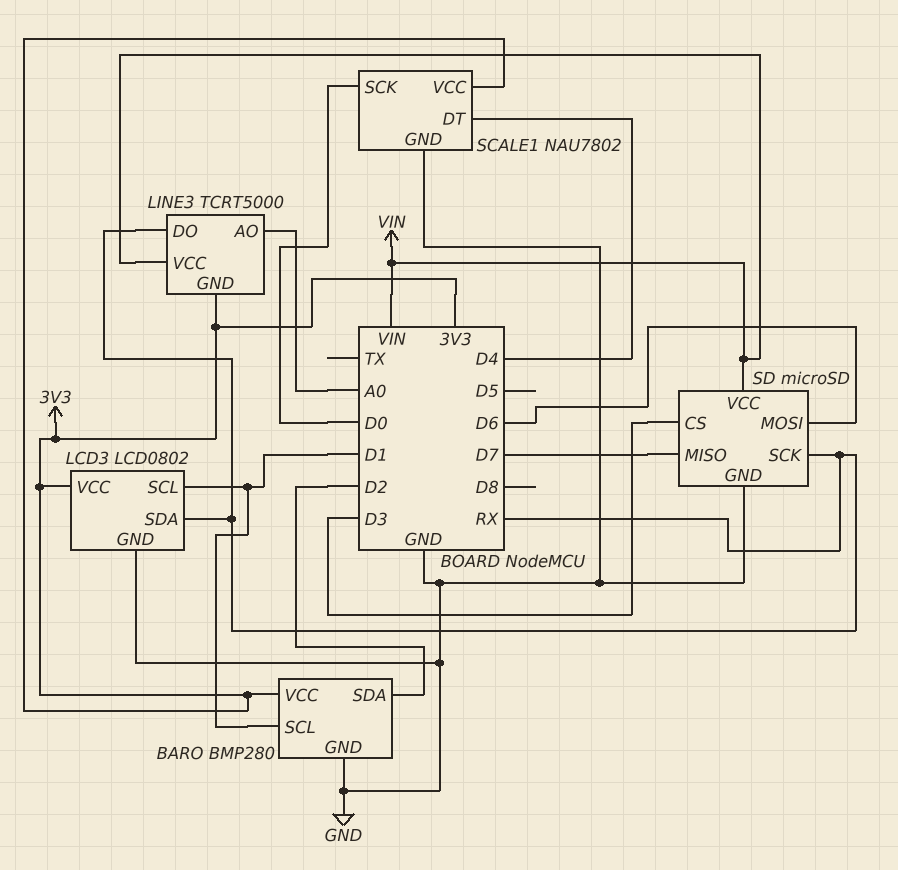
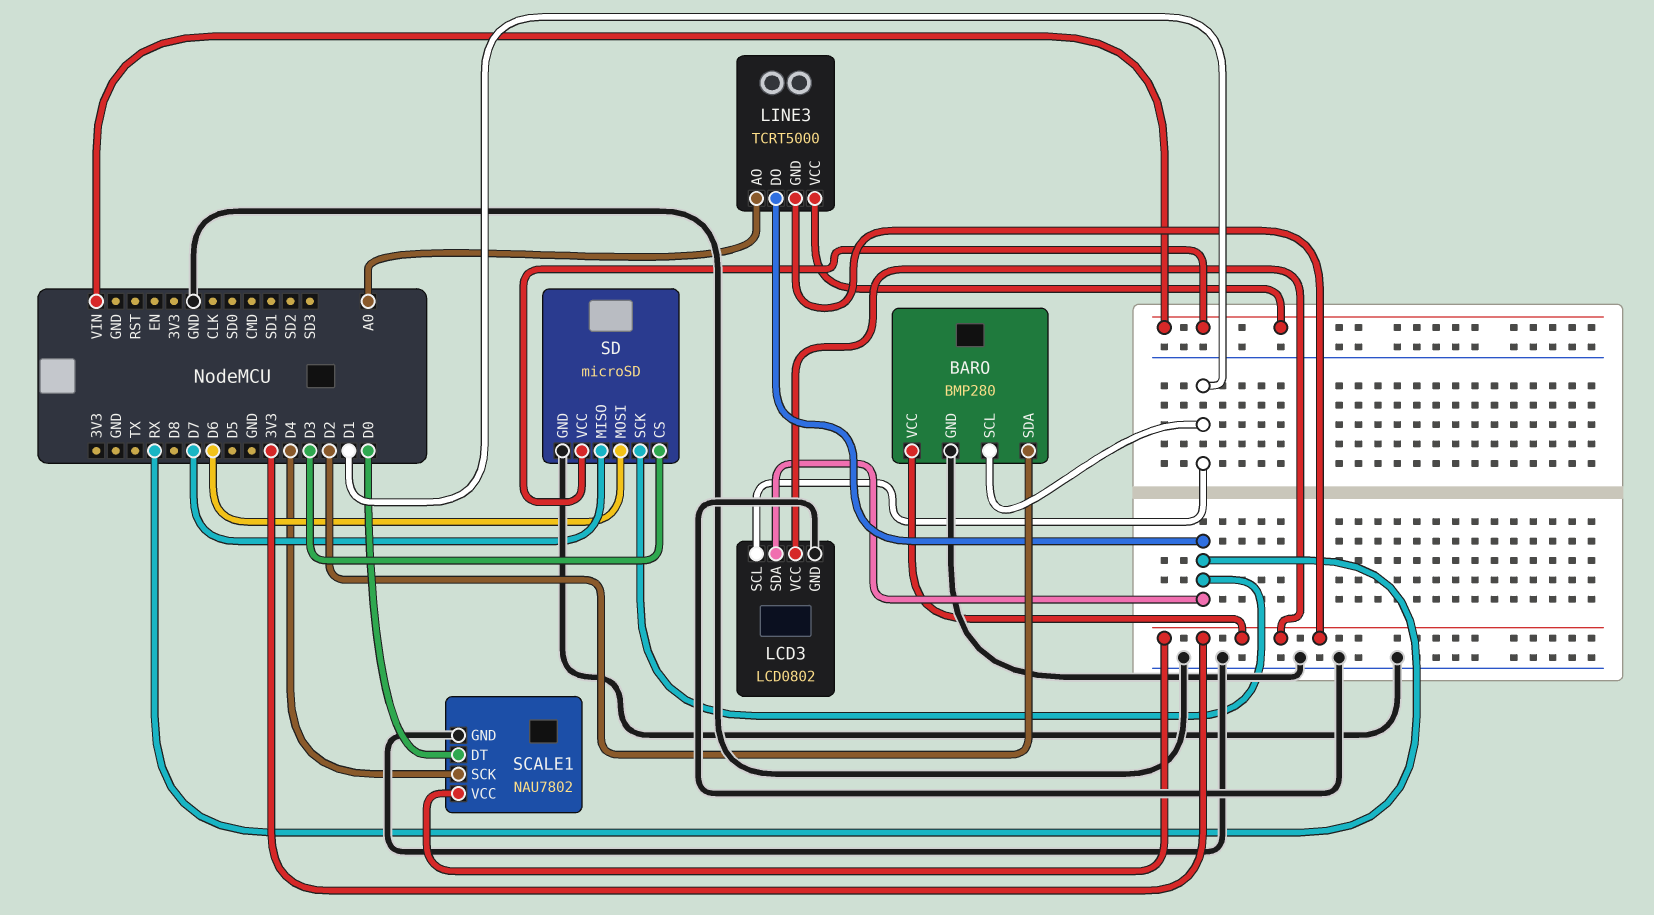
SCALE1 pin DT: D4 -> D0
SCALE1 pin SCK: D0 -> D4

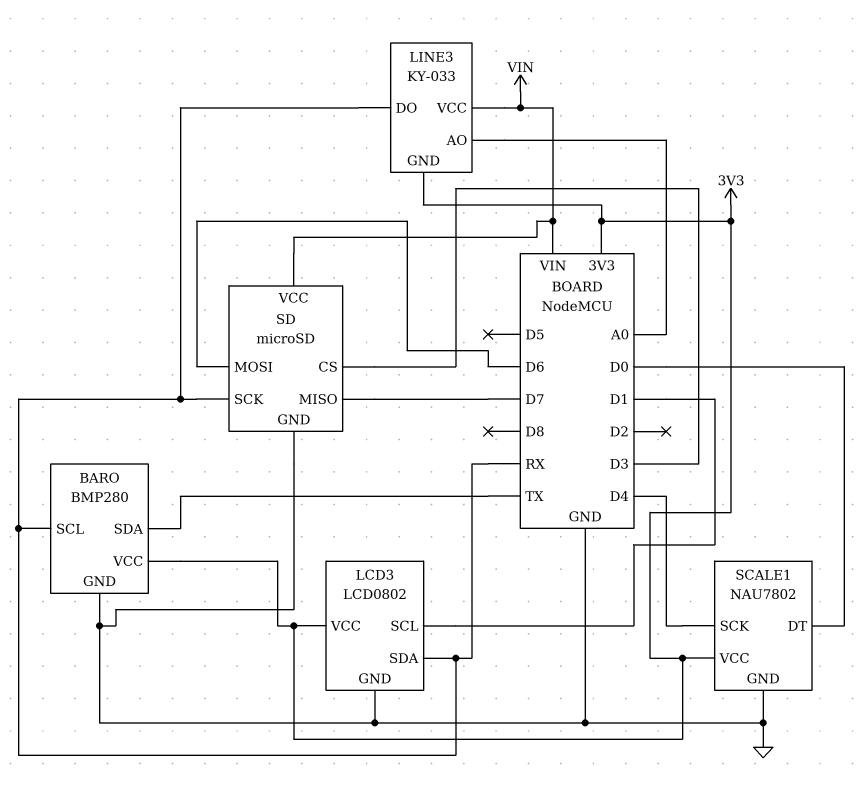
BARO pin SCL: D1 -> RX
BARO pin SDA: D2 -> TX
LINE3: TCRT5000 -> KY-033

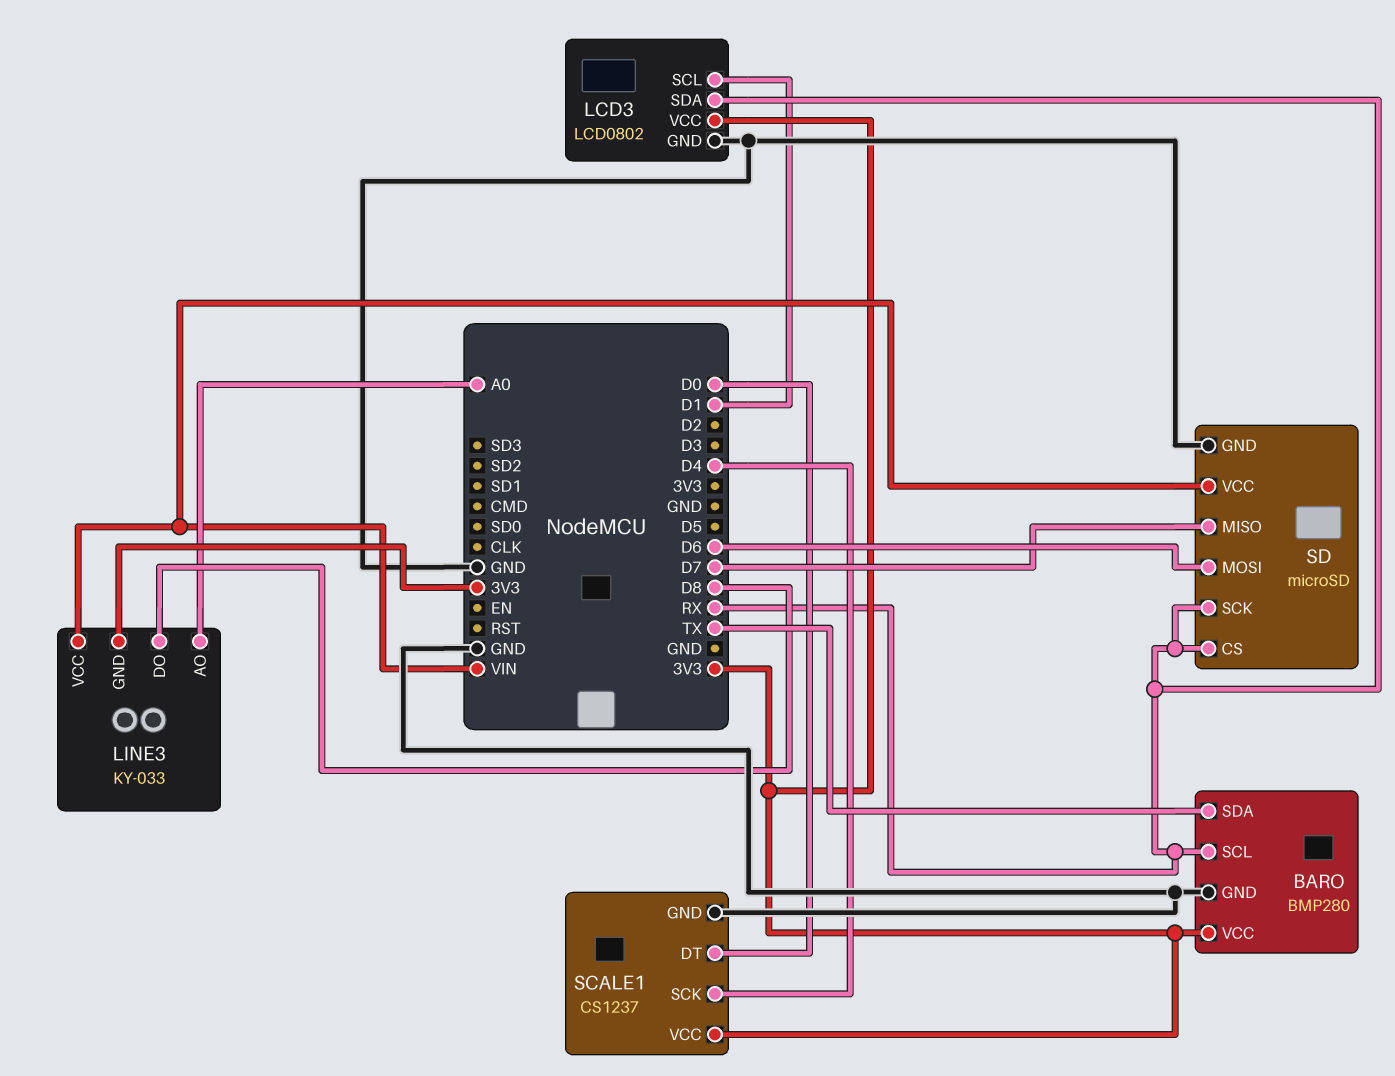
LINE3 pin DO: RX -> D8
SCALE1: NAU7802 -> CS1237
SD pin CS: D3 -> RX

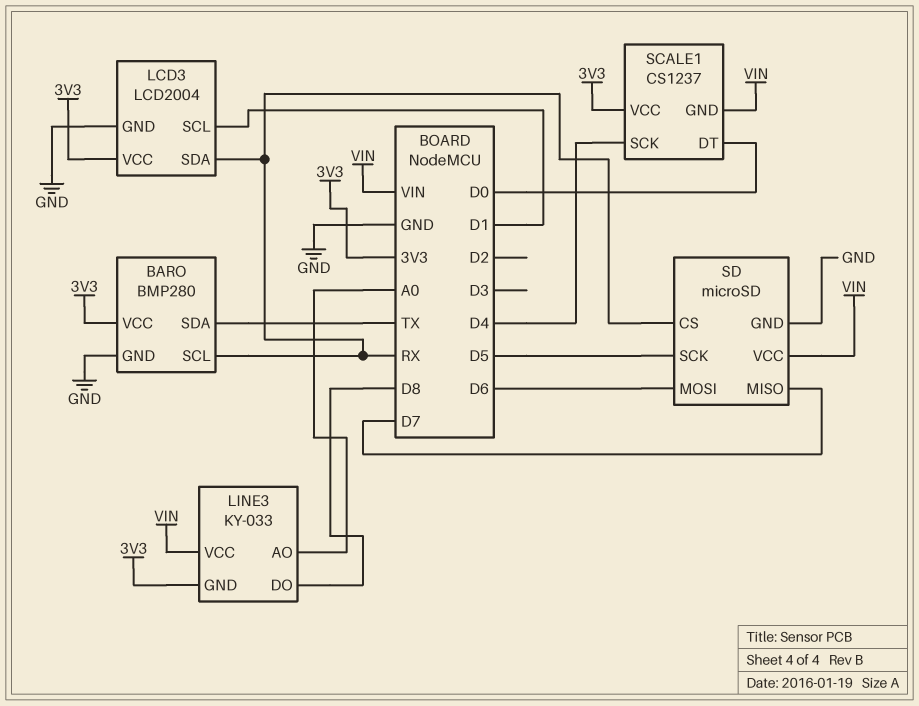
LCD3: LCD0802 -> LCD2004
SCALE1 pin GND: GND -> VIN
SD pin SCK: RX -> D5

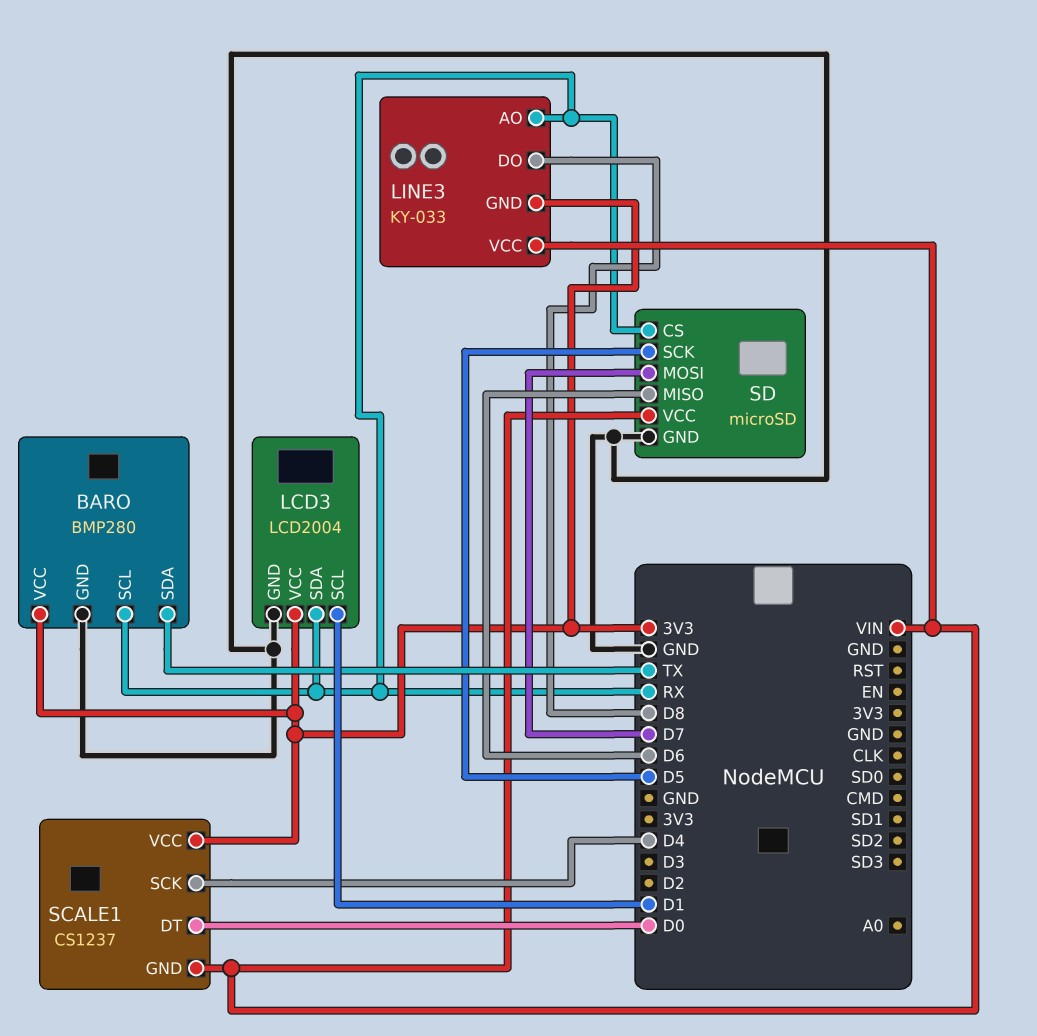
LINE3 pin AO: A0 -> RX
SD pin MISO: D7 -> D6
SD pin MOSI: D6 -> D7

